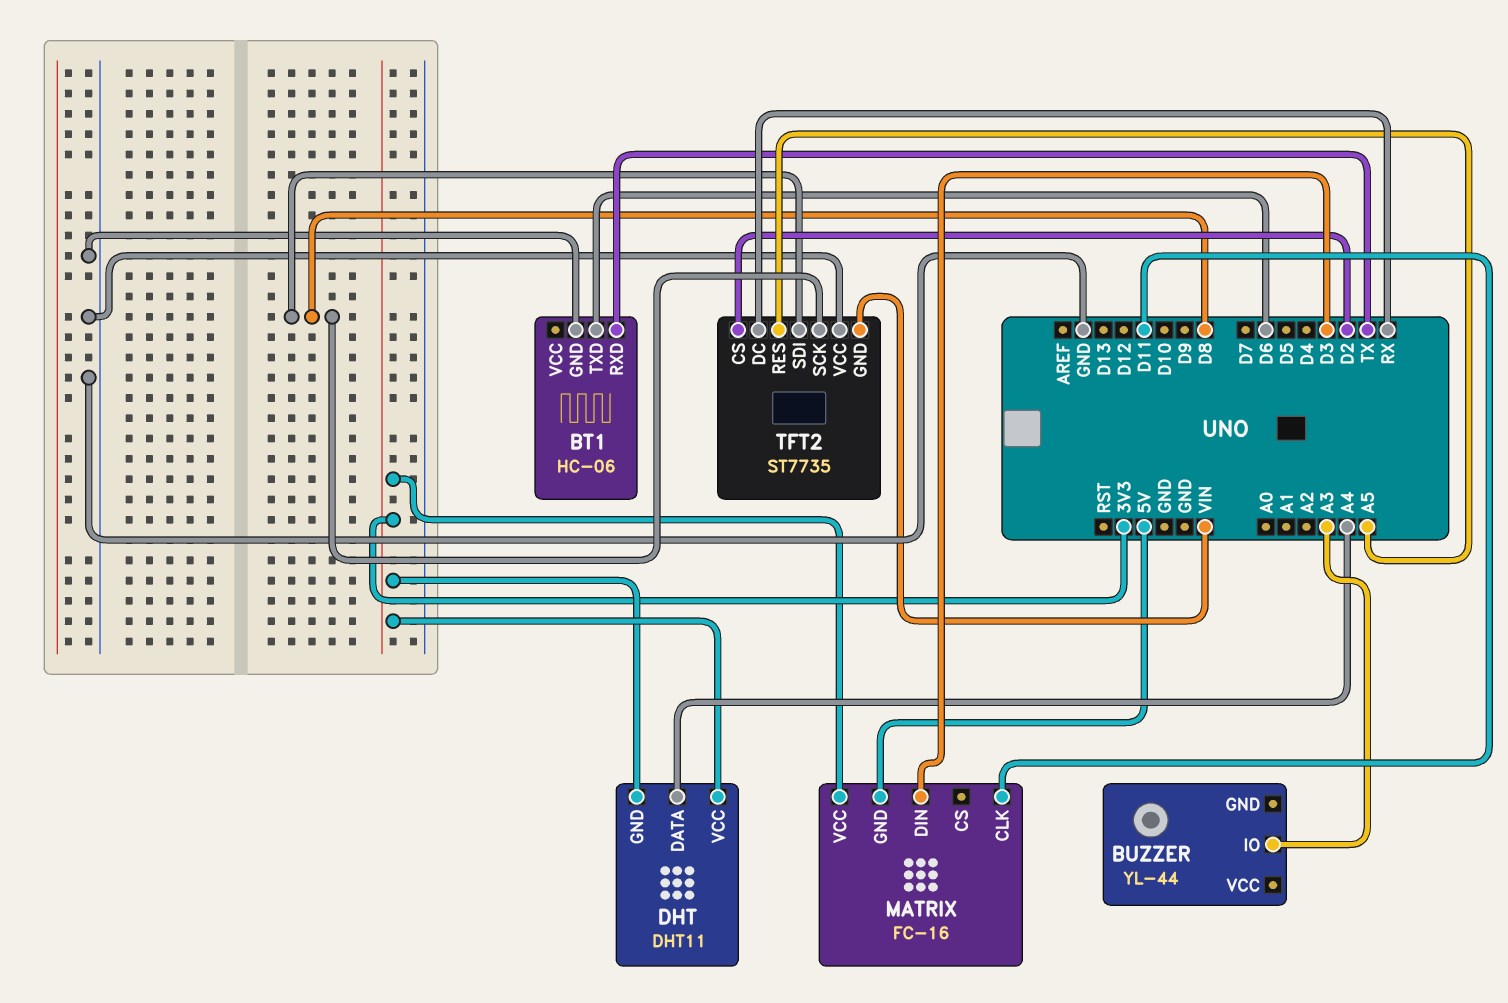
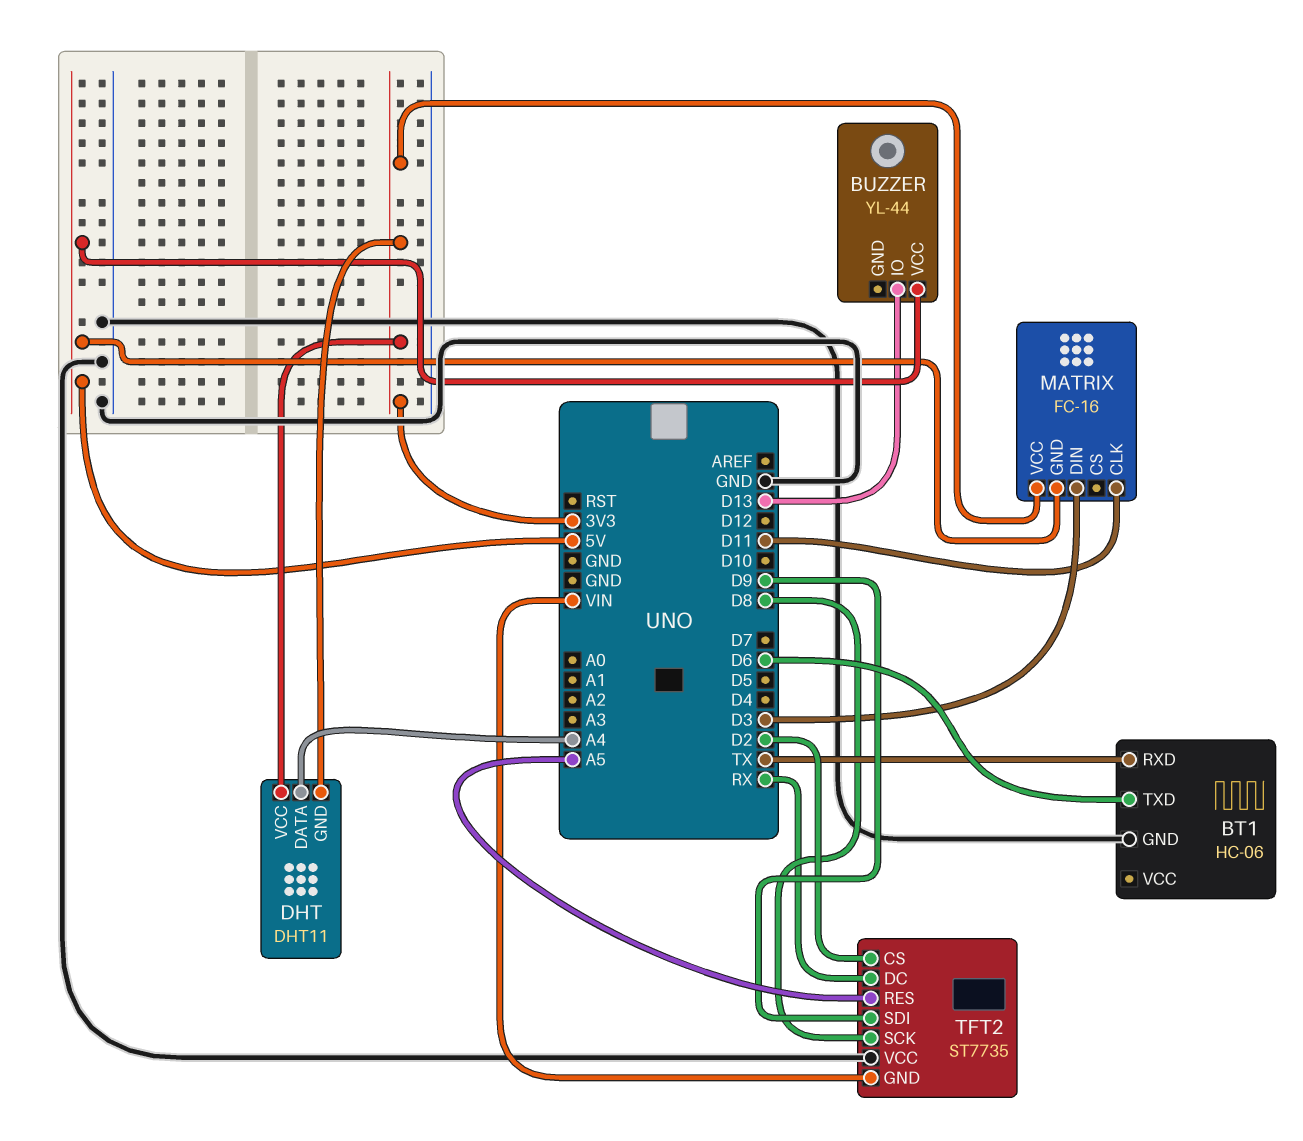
BUZZER pin IO: A3 -> D13
BUZZER pin VCC: none -> 5V
TFT2 pin SDI: D8 -> D9

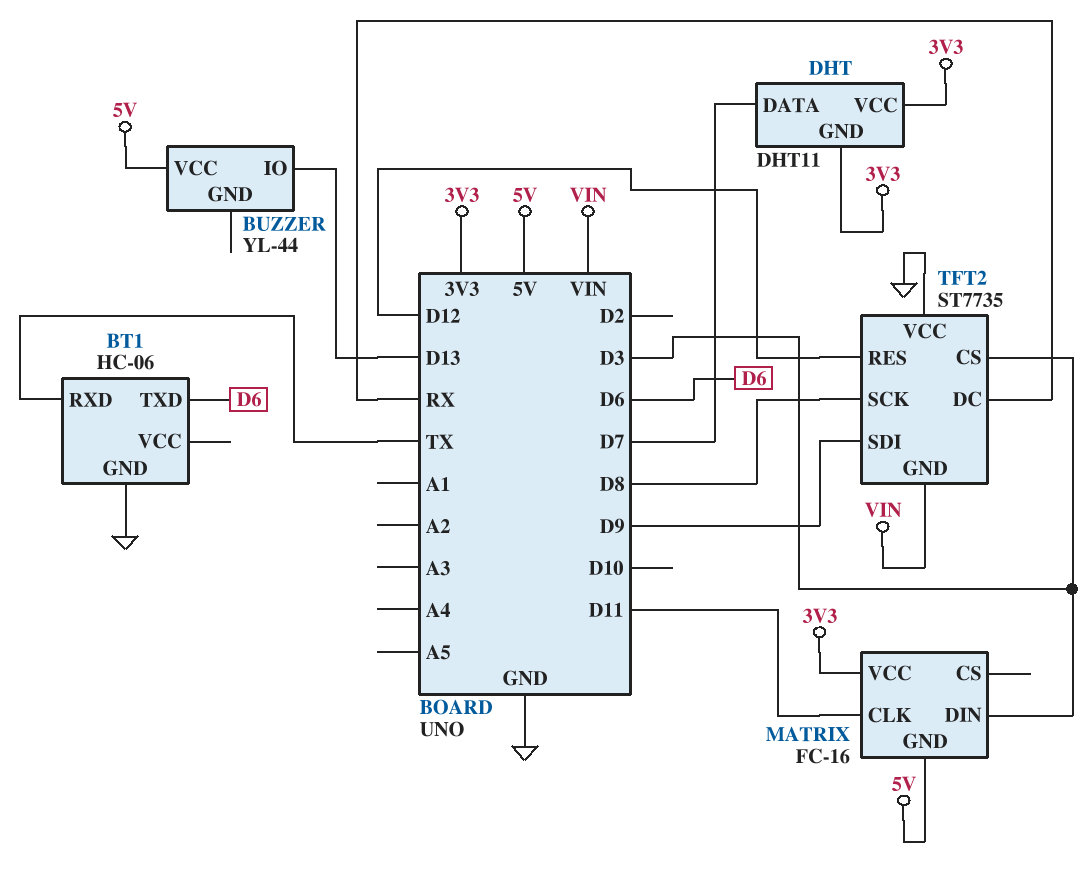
DHT pin DATA: A4 -> D7
TFT2 pin CS: D2 -> D3
TFT2 pin RES: A5 -> D12

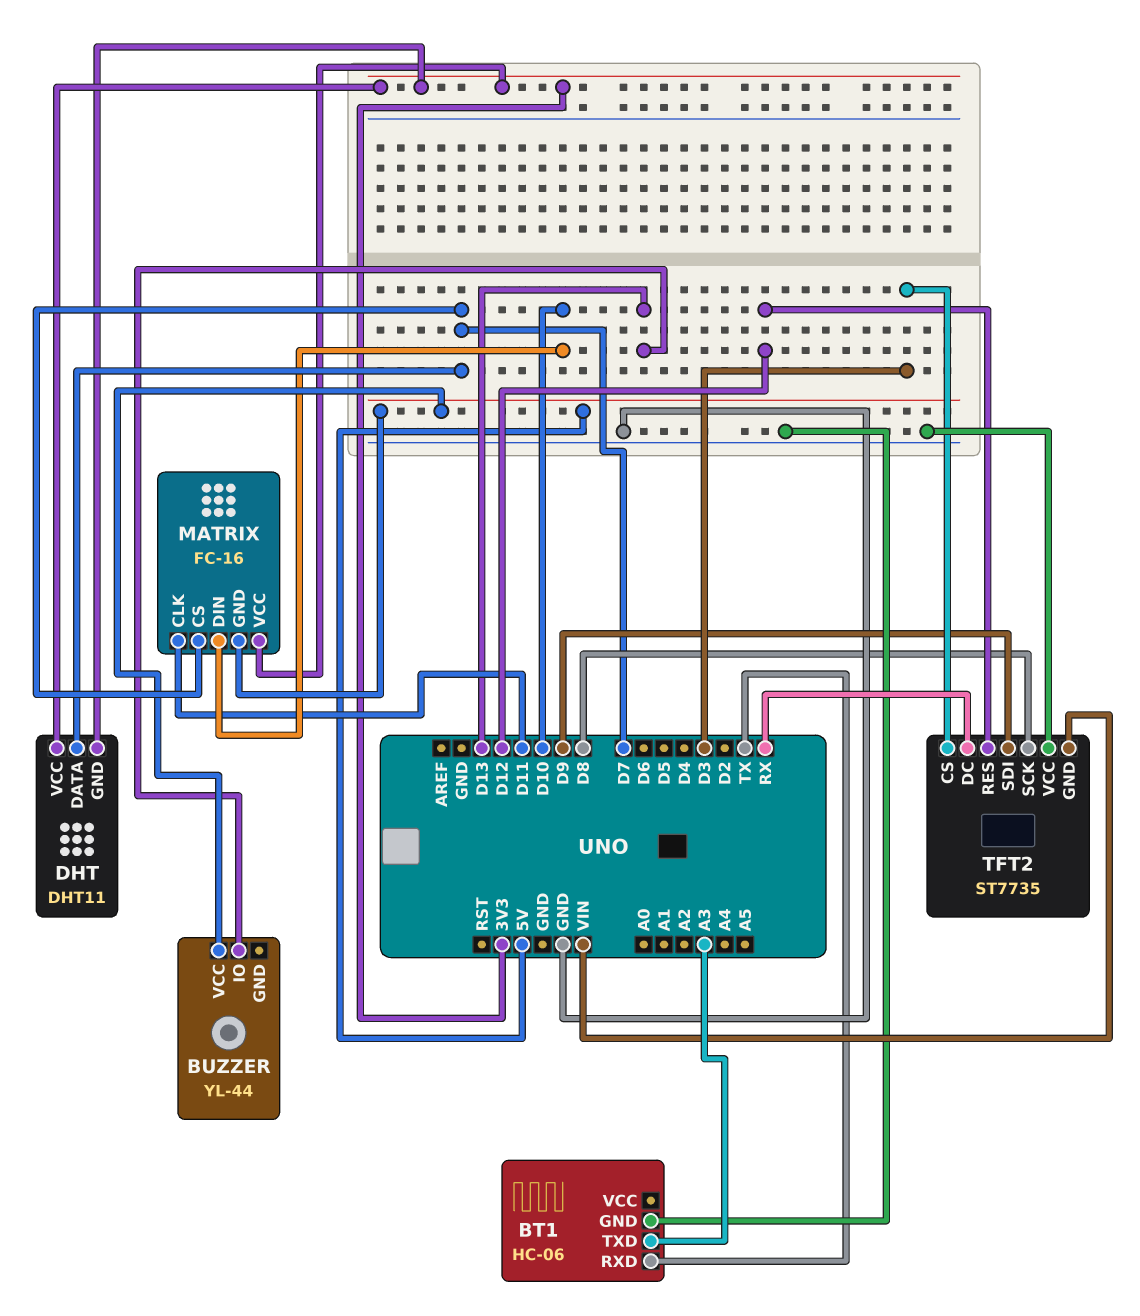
BT1 pin TXD: D6 -> A3
MATRIX pin CS: none -> D7
MATRIX pin DIN: D3 -> D10

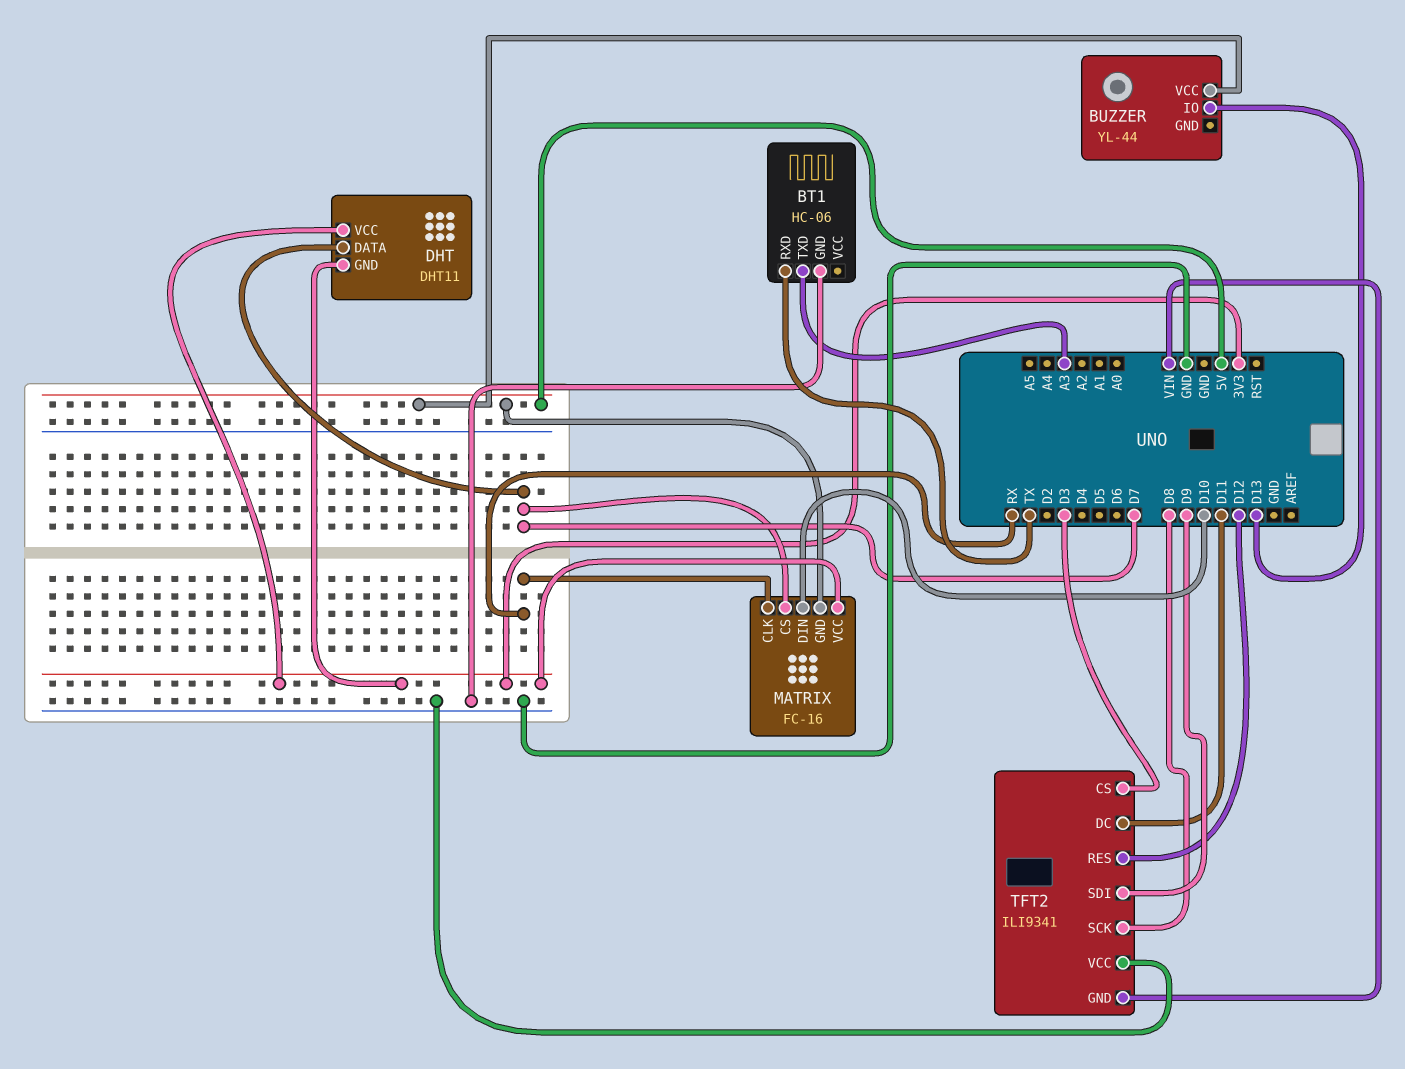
MATRIX pin CLK: D11 -> RX
TFT2: ST7735 -> ILI9341
TFT2 pin DC: RX -> D11

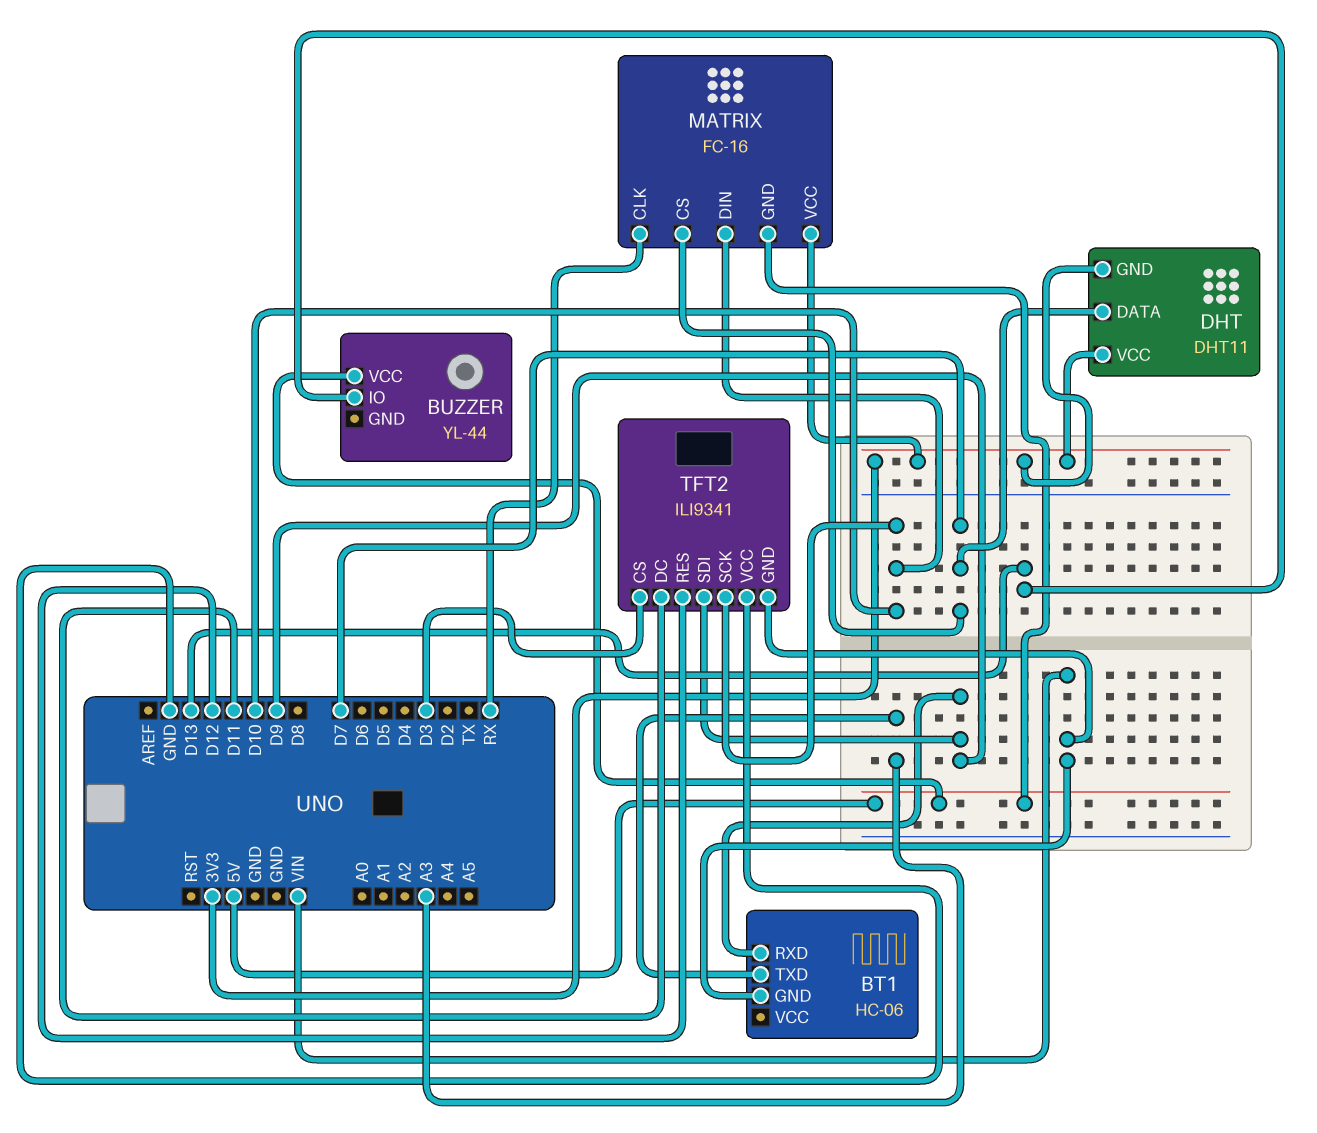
BT1 pin GND: GND -> VIN
BT1 pin RXD: TX -> D9
TFT2 pin SCK: D8 -> D10

